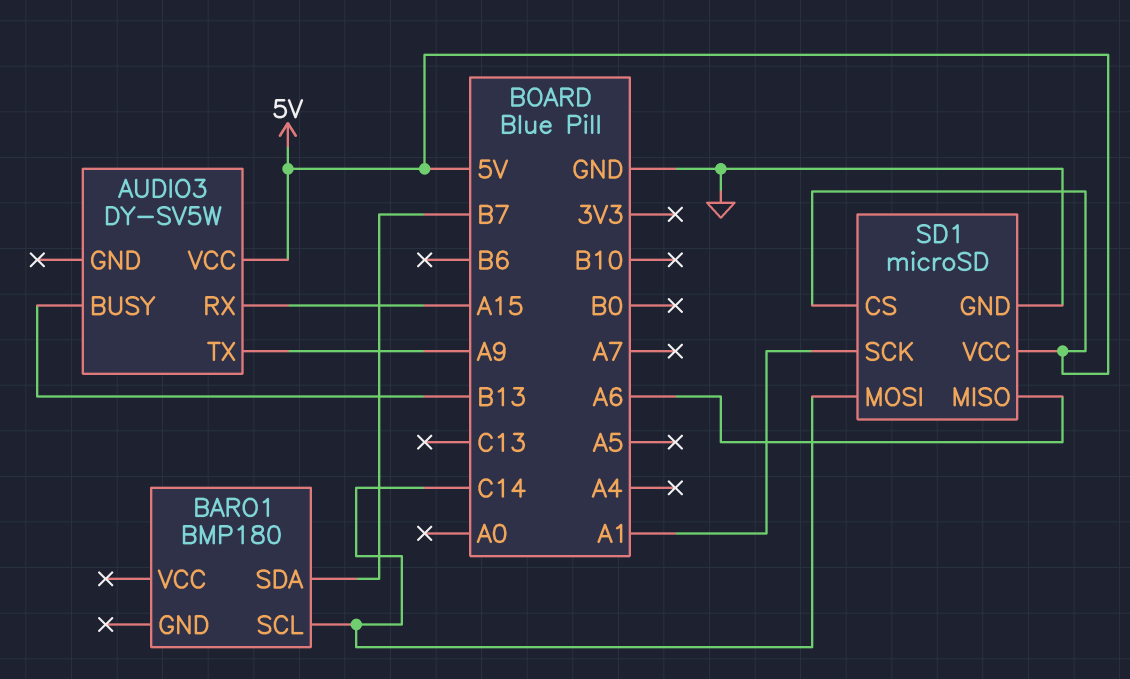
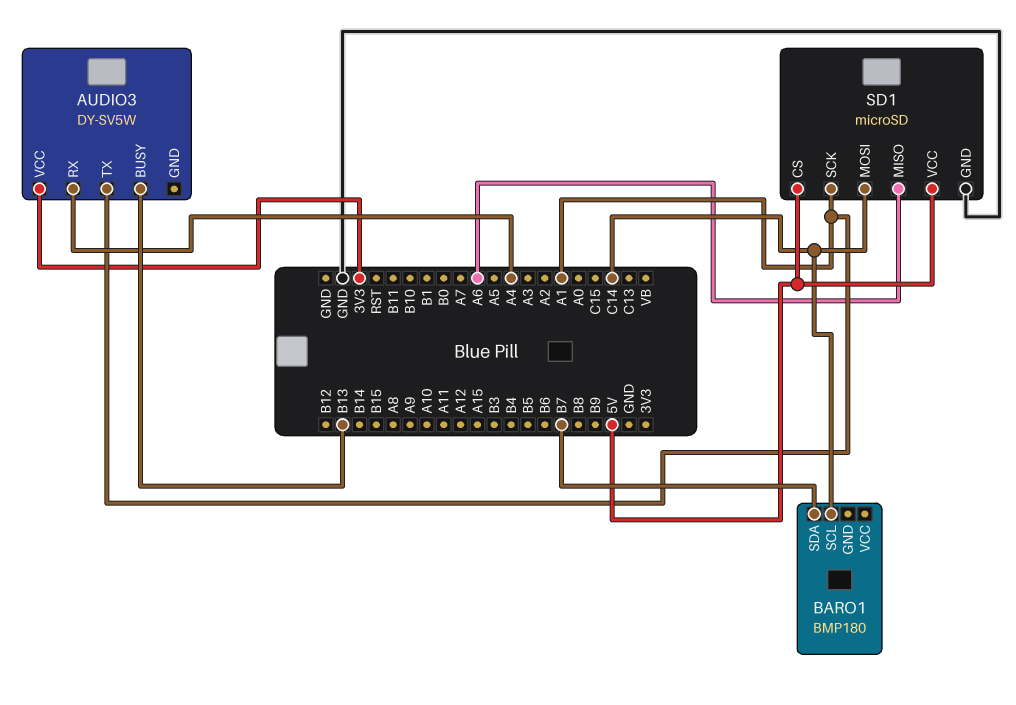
AUDIO3 pin RX: A15 -> A4
AUDIO3 pin TX: A9 -> A1
AUDIO3 pin VCC: 5V -> 3V3

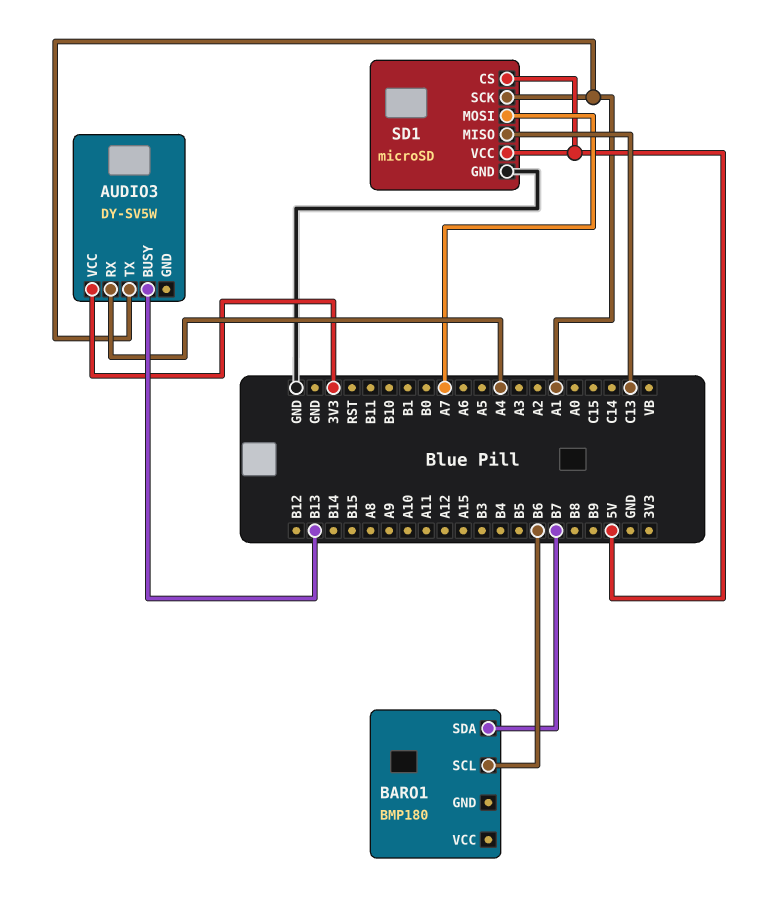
BARO1 pin SCL: C14 -> B6
SD1 pin MISO: A6 -> C13
SD1 pin MOSI: C14 -> A7

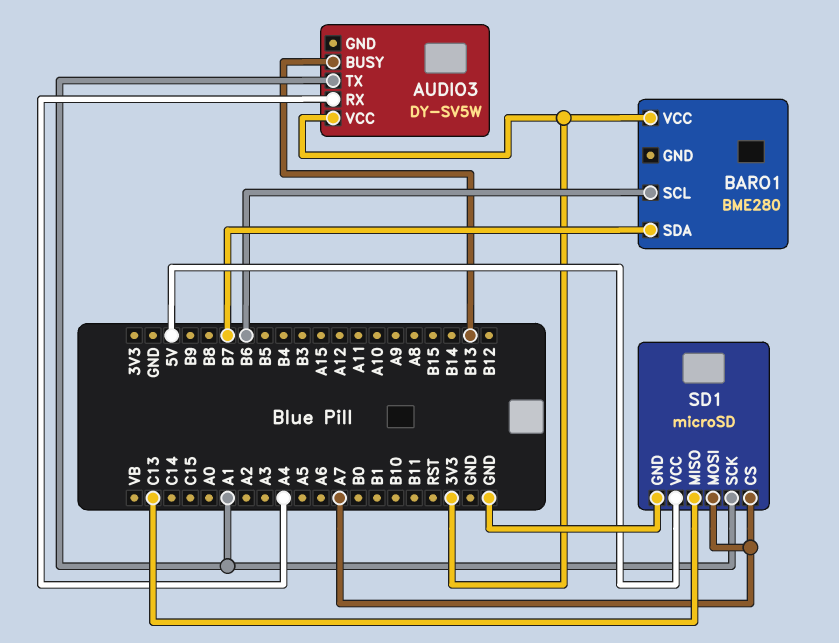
BARO1: BMP180 -> BME280
BARO1 pin VCC: none -> 3V3
SD1 pin CS: 5V -> A7

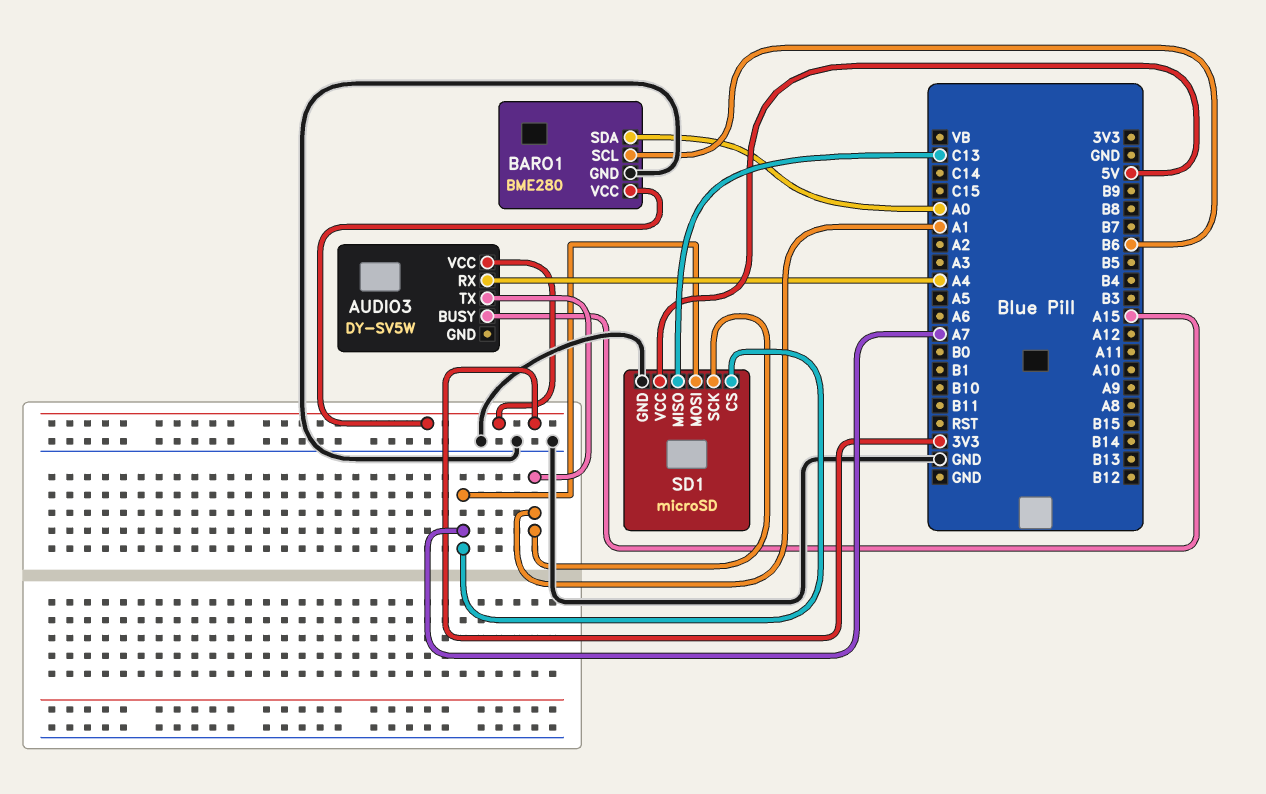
AUDIO3 pin BUSY: B13 -> A15
BARO1 pin GND: none -> GND
BARO1 pin SDA: B7 -> A0

